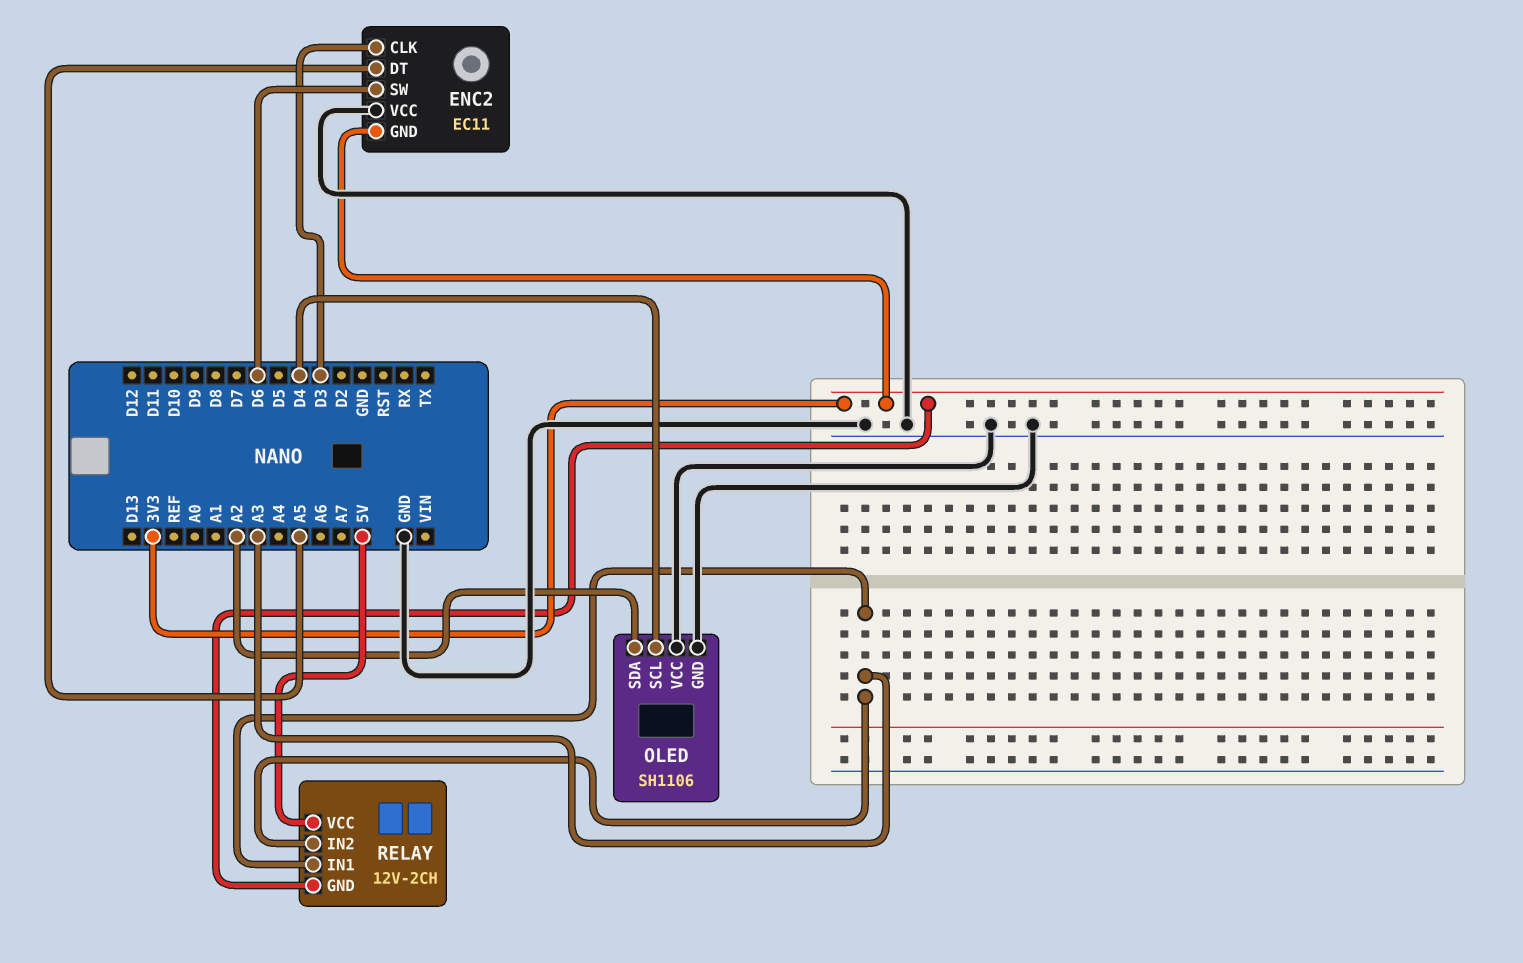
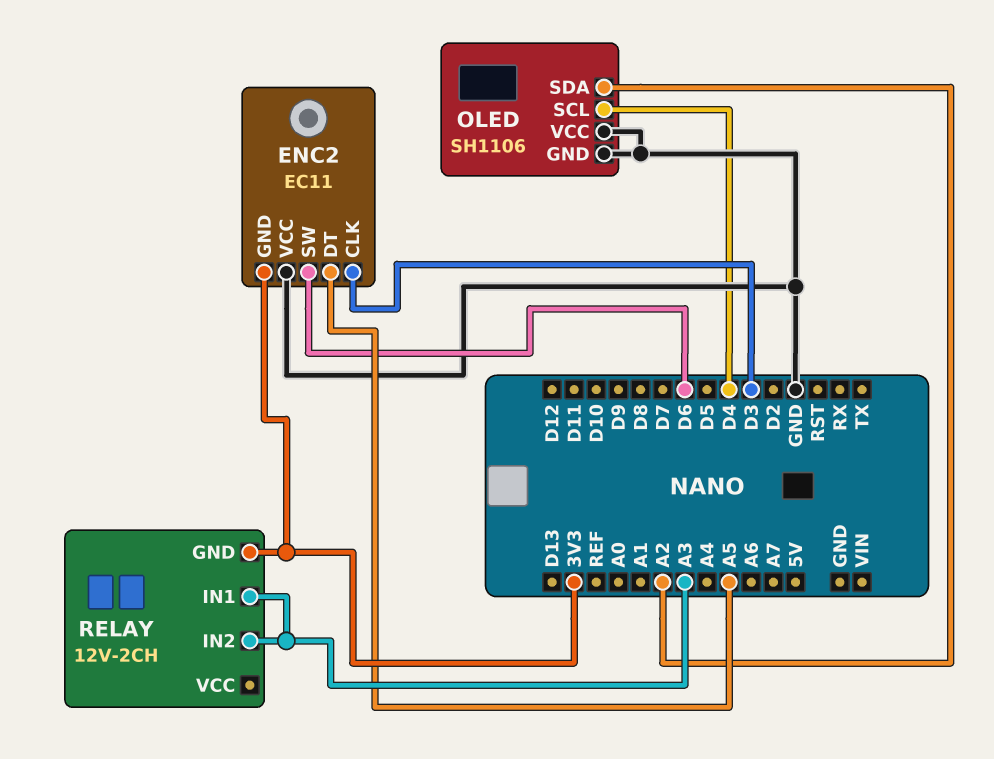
RELAY pin VCC: 5V -> none

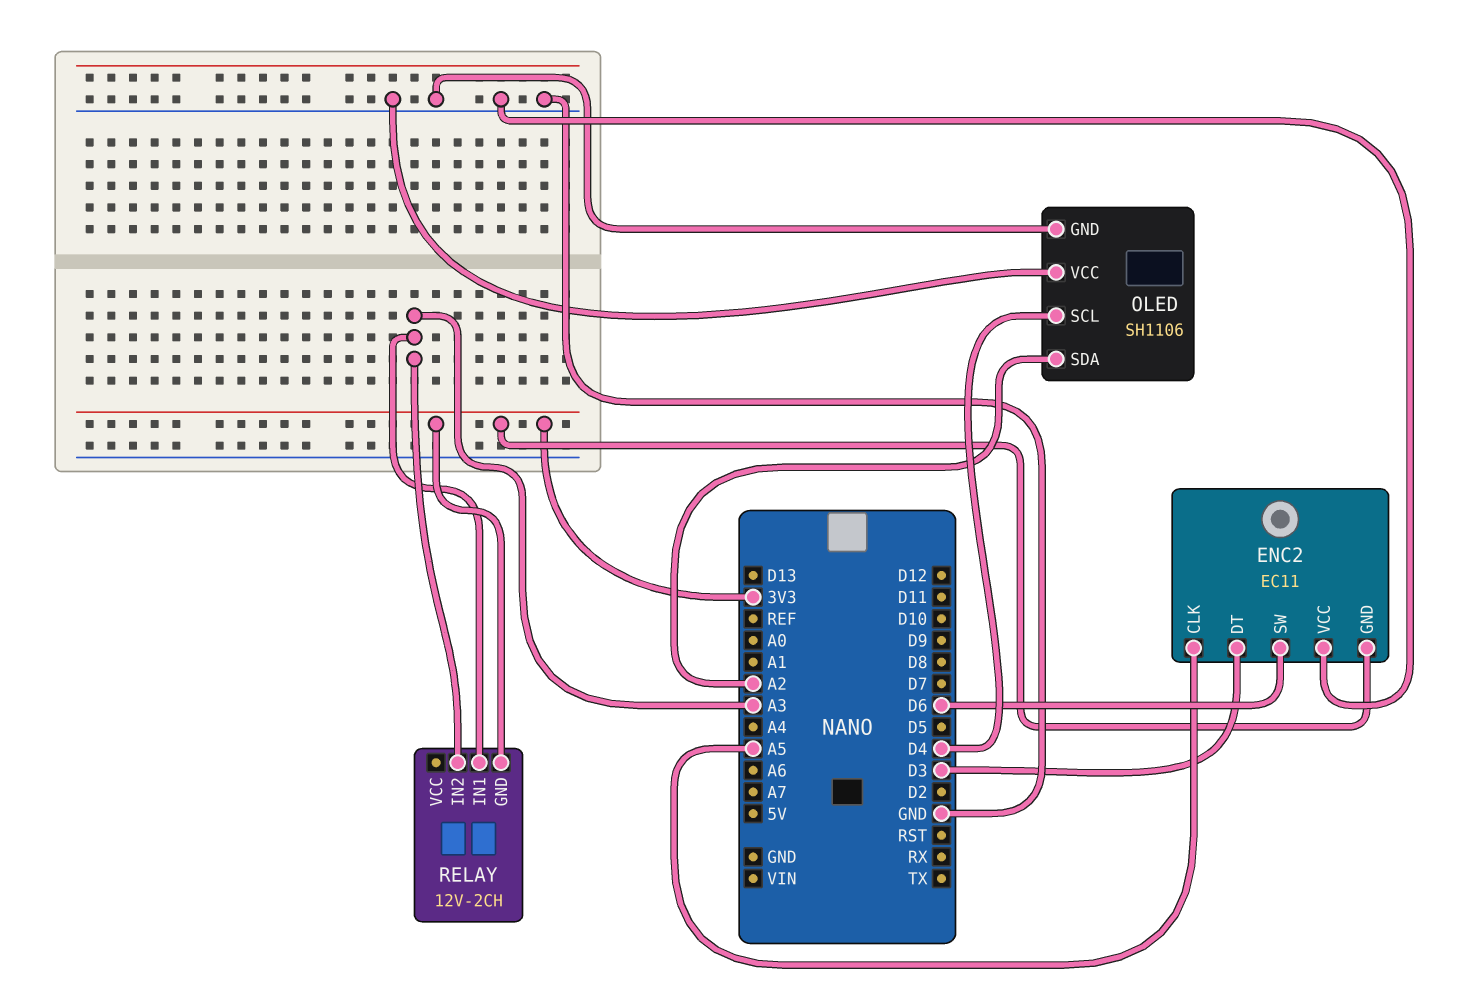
ENC2 pin CLK: D3 -> A5
ENC2 pin DT: A5 -> D3

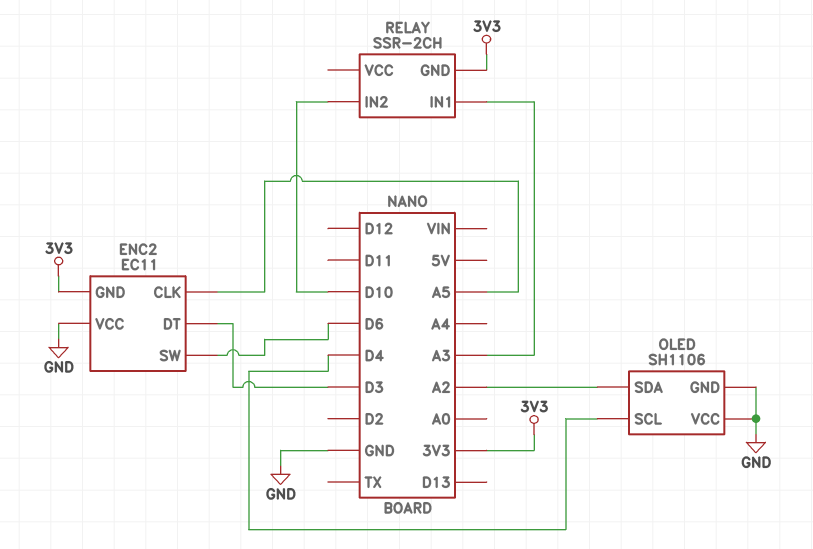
RELAY: 12V-2CH -> SSR-2CH
RELAY pin IN2: A3 -> D10

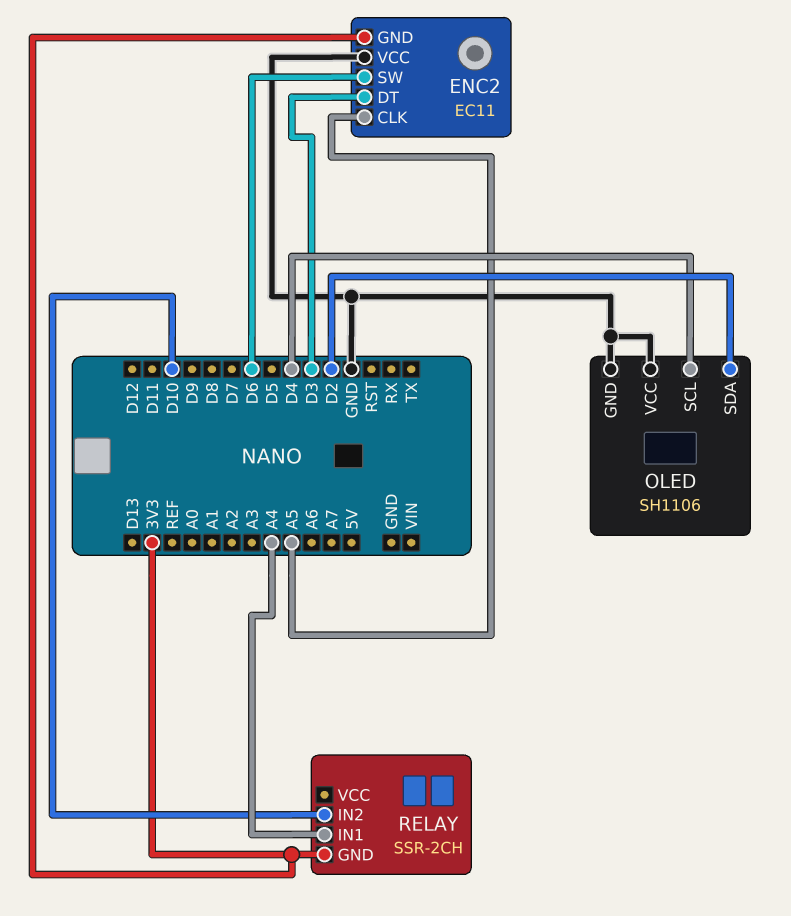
OLED pin SDA: A2 -> D2
RELAY pin IN1: A3 -> A4

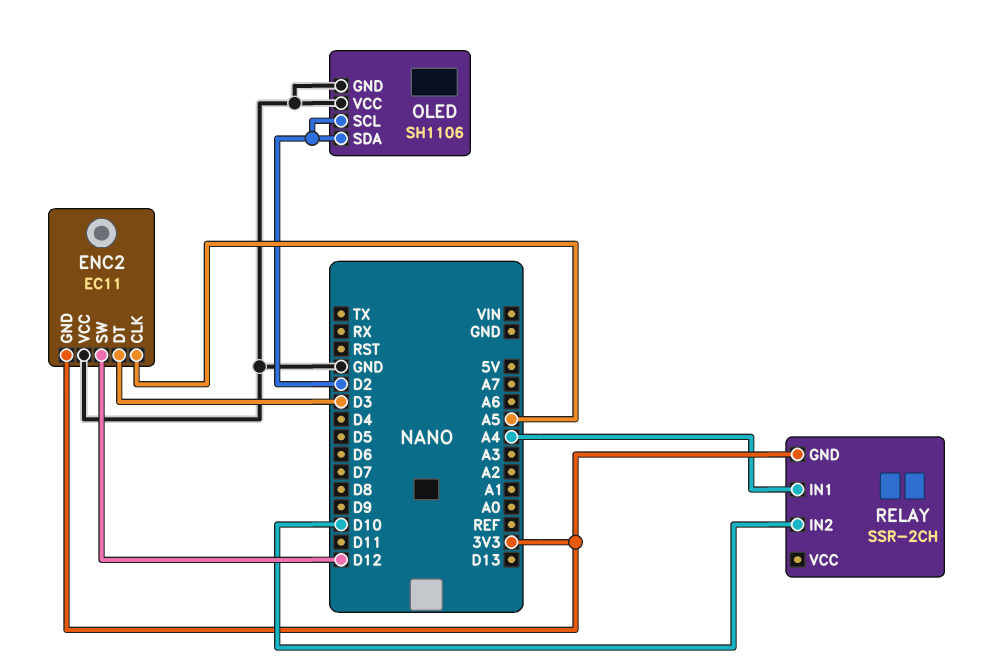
ENC2 pin SW: D6 -> D12
OLED pin SCL: D4 -> D2

